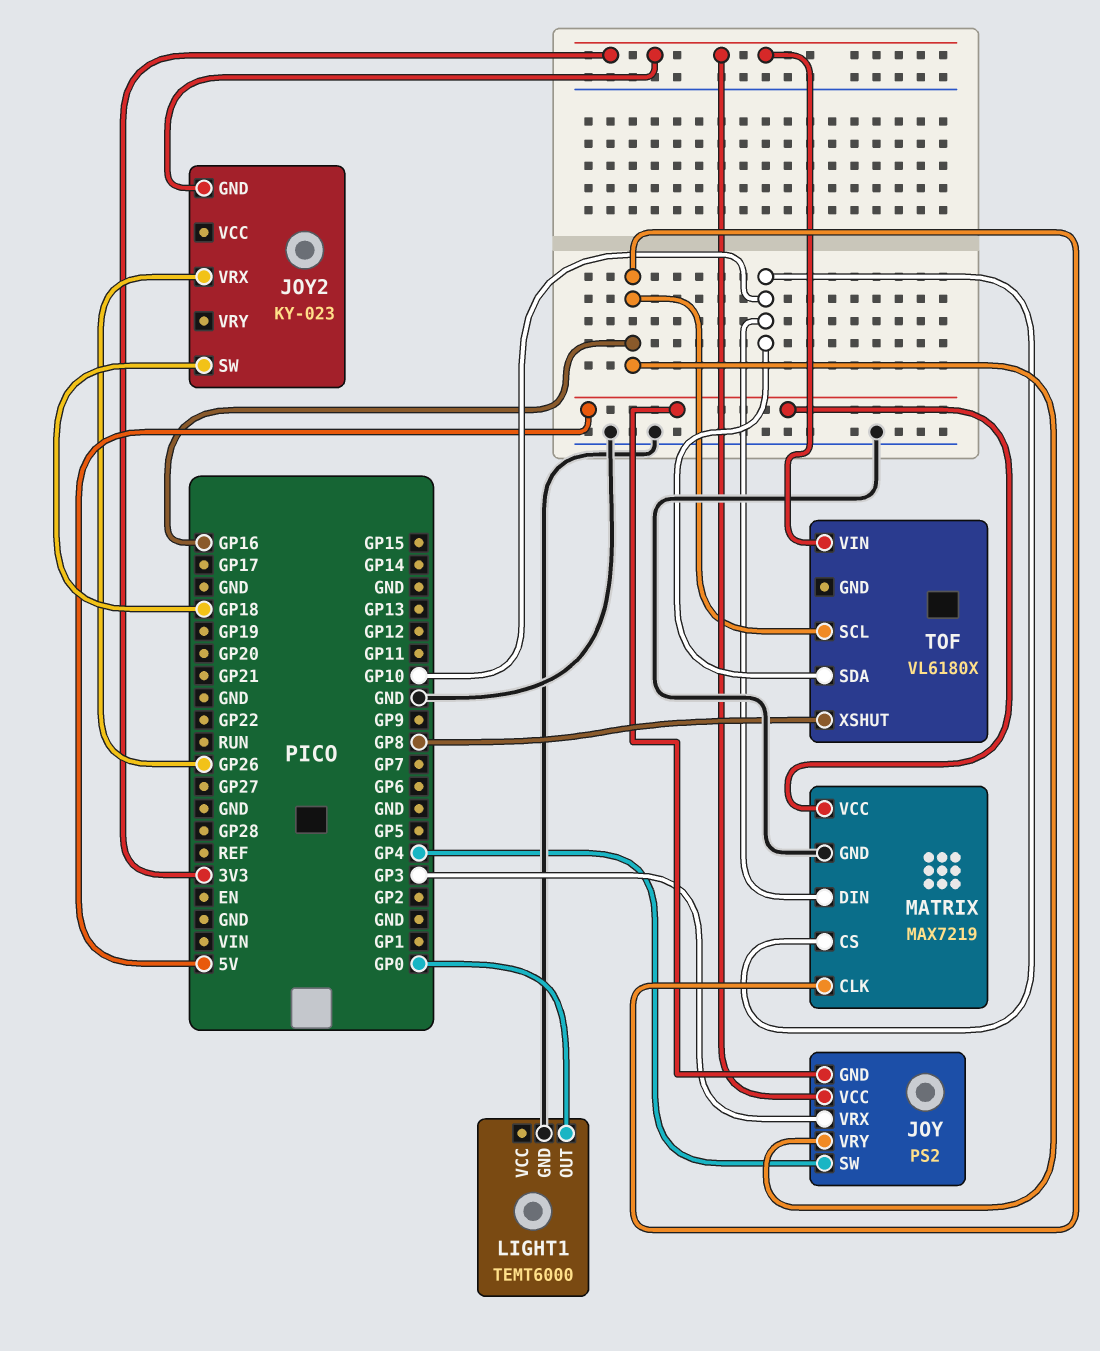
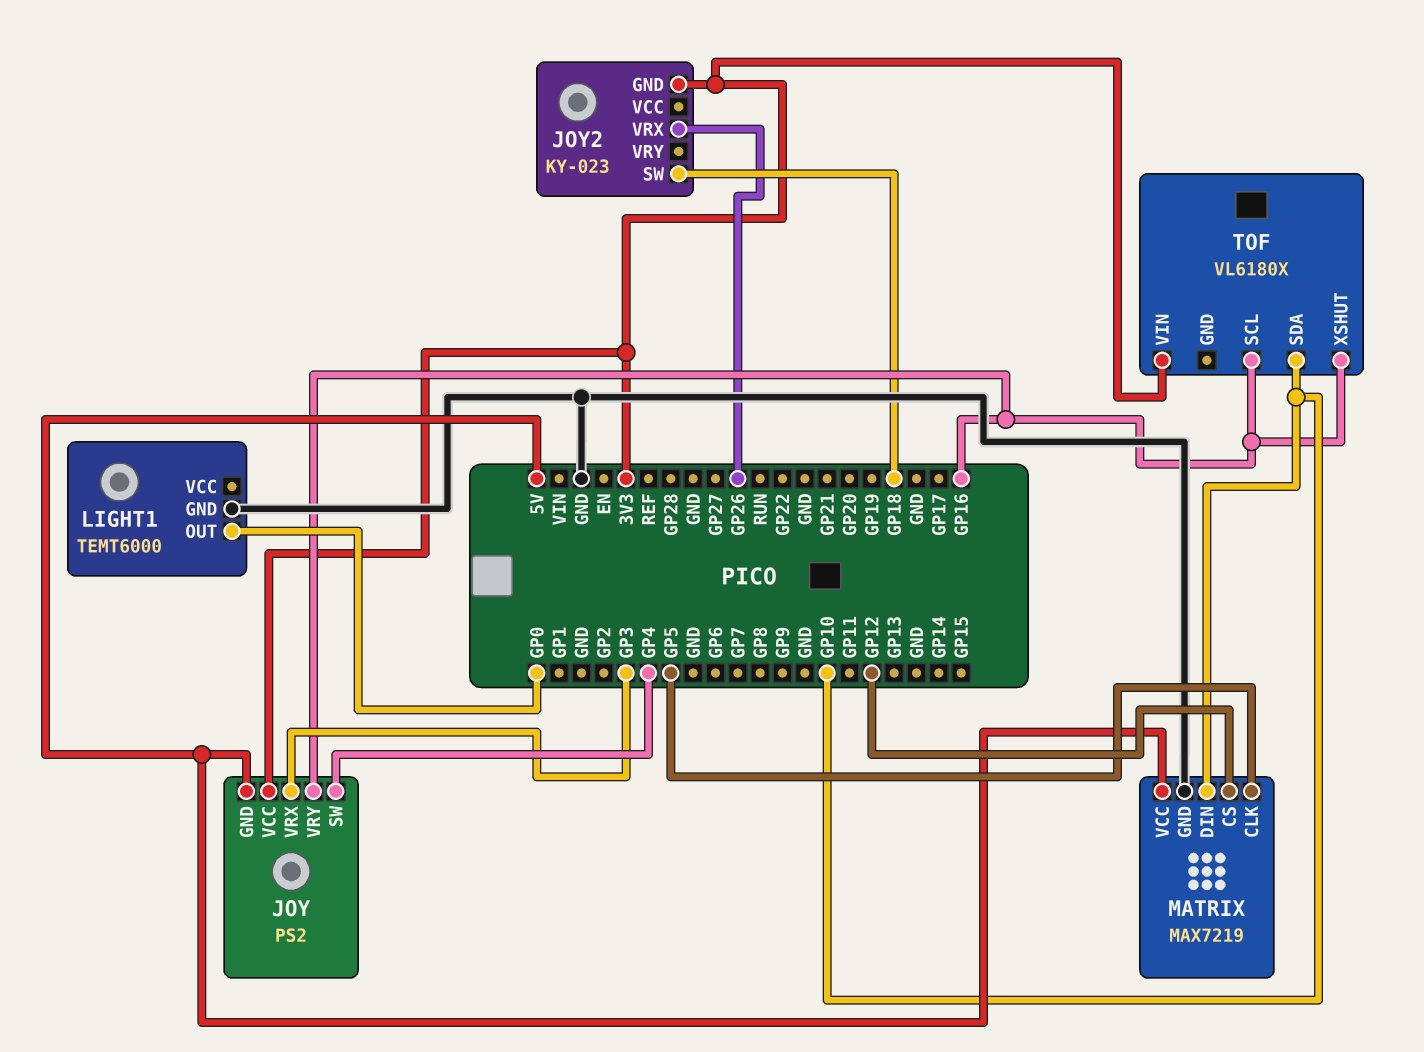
MATRIX pin CLK: GP16 -> GP5
MATRIX pin CS: GP10 -> GP12
TOF pin XSHUT: GP8 -> GP16

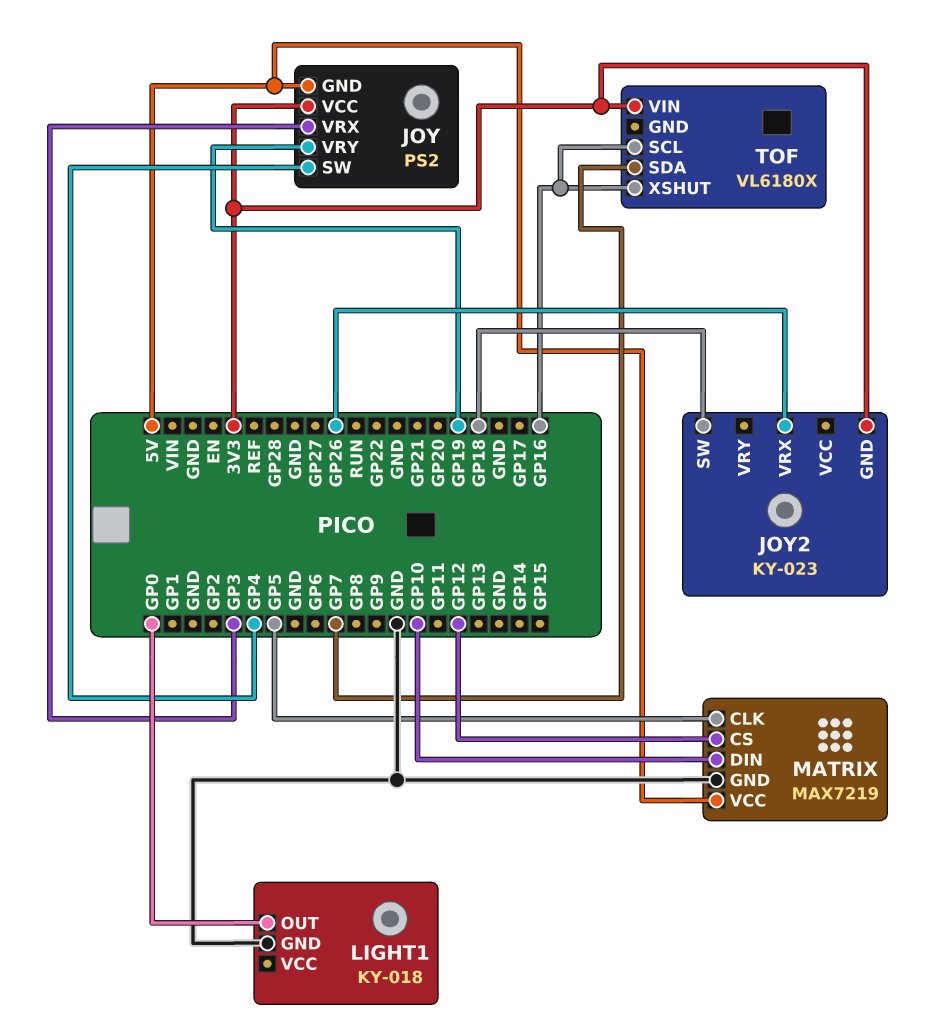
JOY pin VRY: GP16 -> GP19
LIGHT1: TEMT6000 -> KY-018
TOF pin SDA: GP10 -> GP7

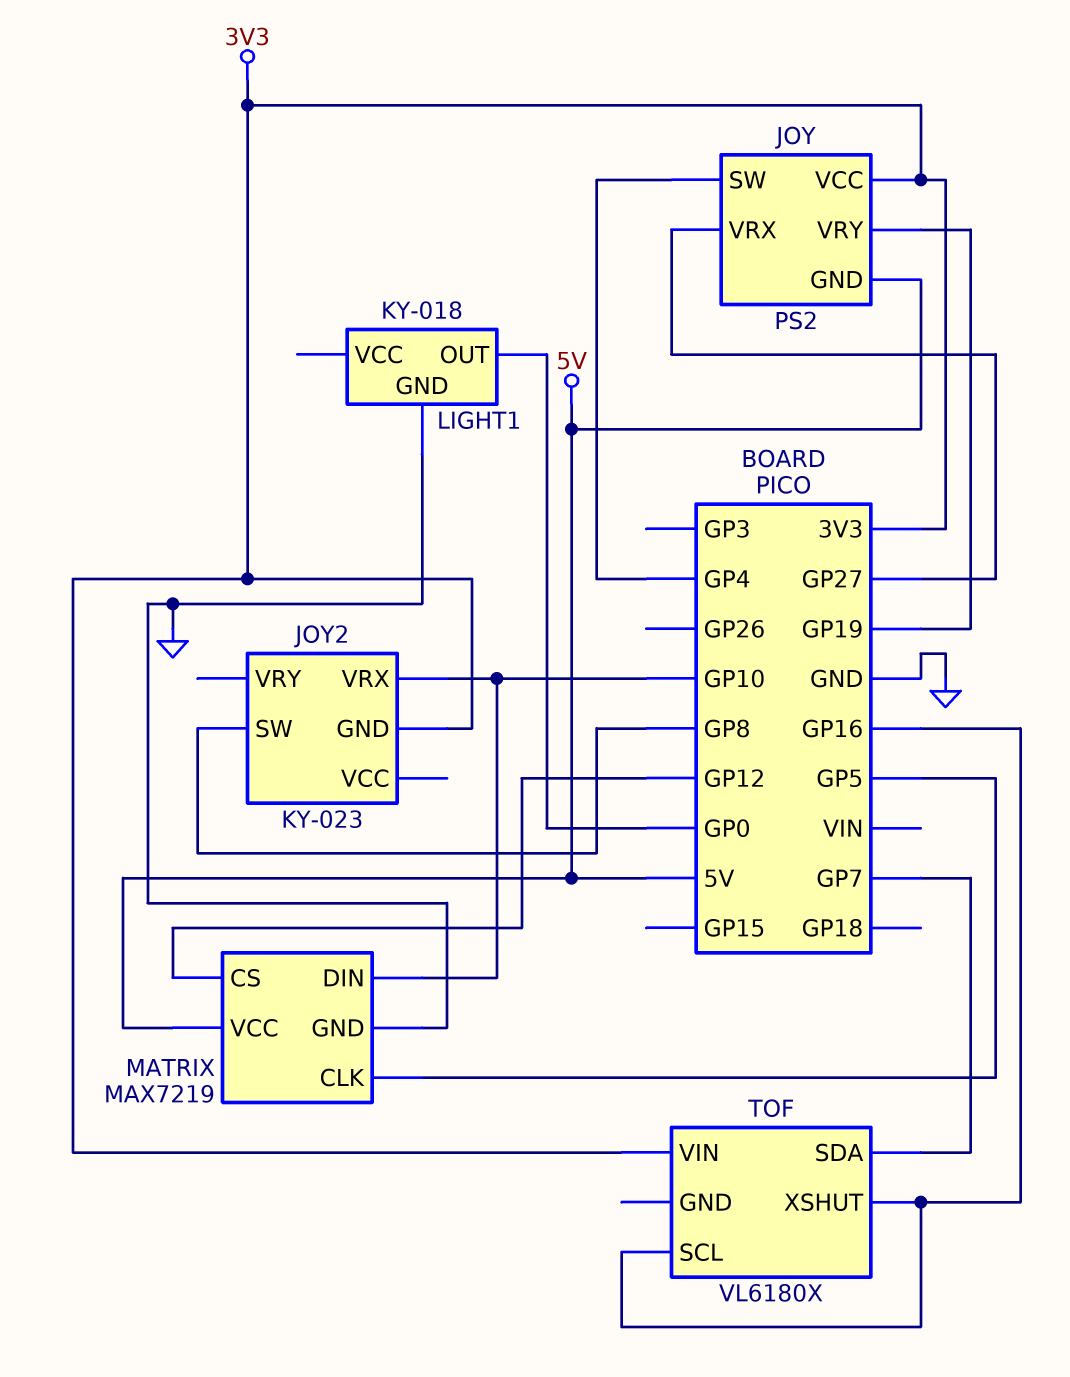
JOY pin VRX: GP3 -> GP27
JOY2 pin SW: GP18 -> GP8
JOY2 pin VRX: GP26 -> GP10

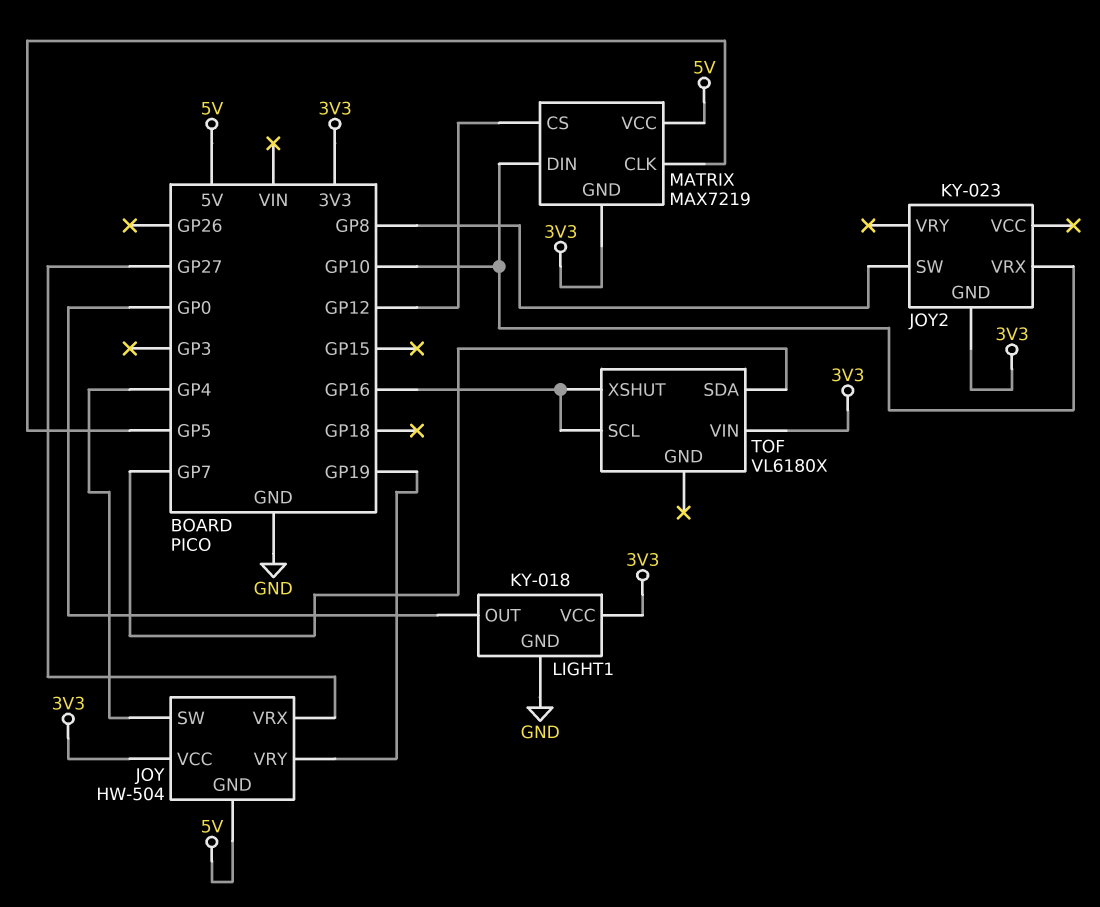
JOY: PS2 -> HW-504
LIGHT1 pin VCC: none -> 3V3
MATRIX pin GND: GND -> 3V3

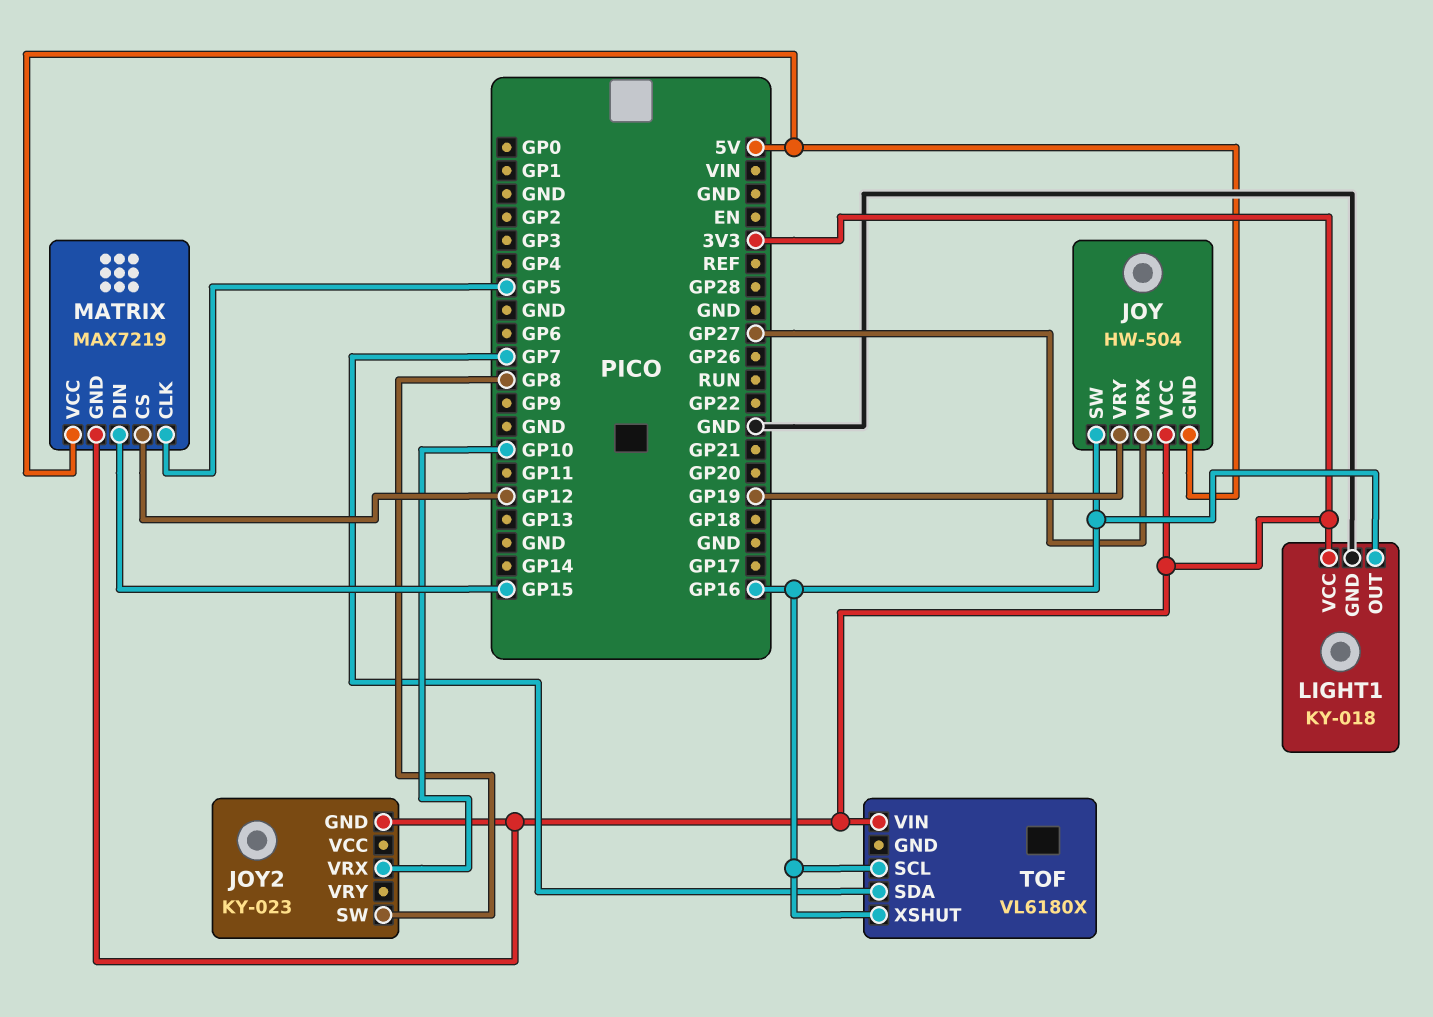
JOY pin SW: GP4 -> GP16
LIGHT1 pin OUT: GP0 -> GP16
MATRIX pin DIN: GP10 -> GP15

